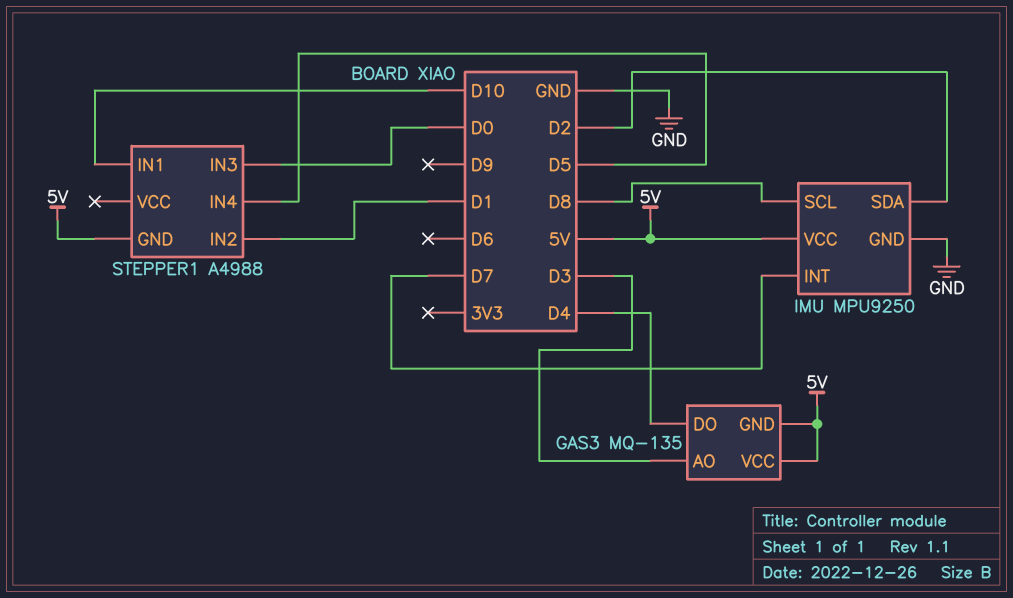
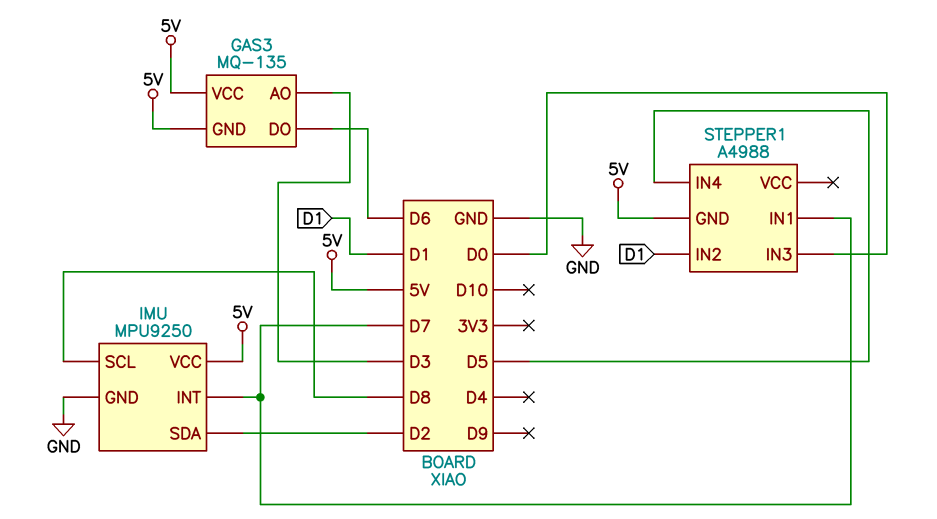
GAS3 pin DO: D4 -> D6
STEPPER1 pin IN1: D10 -> D7

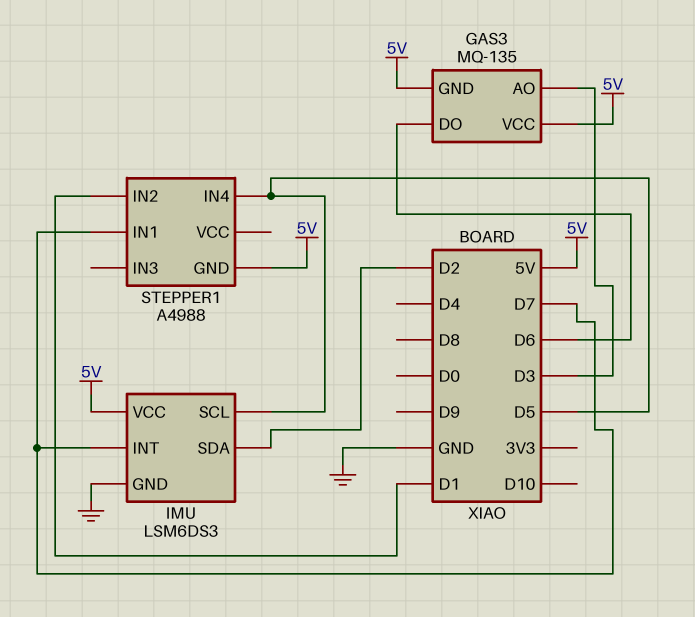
IMU: MPU9250 -> LSM6DS3
IMU pin SCL: D8 -> D5
STEPPER1 pin IN3: D0 -> none

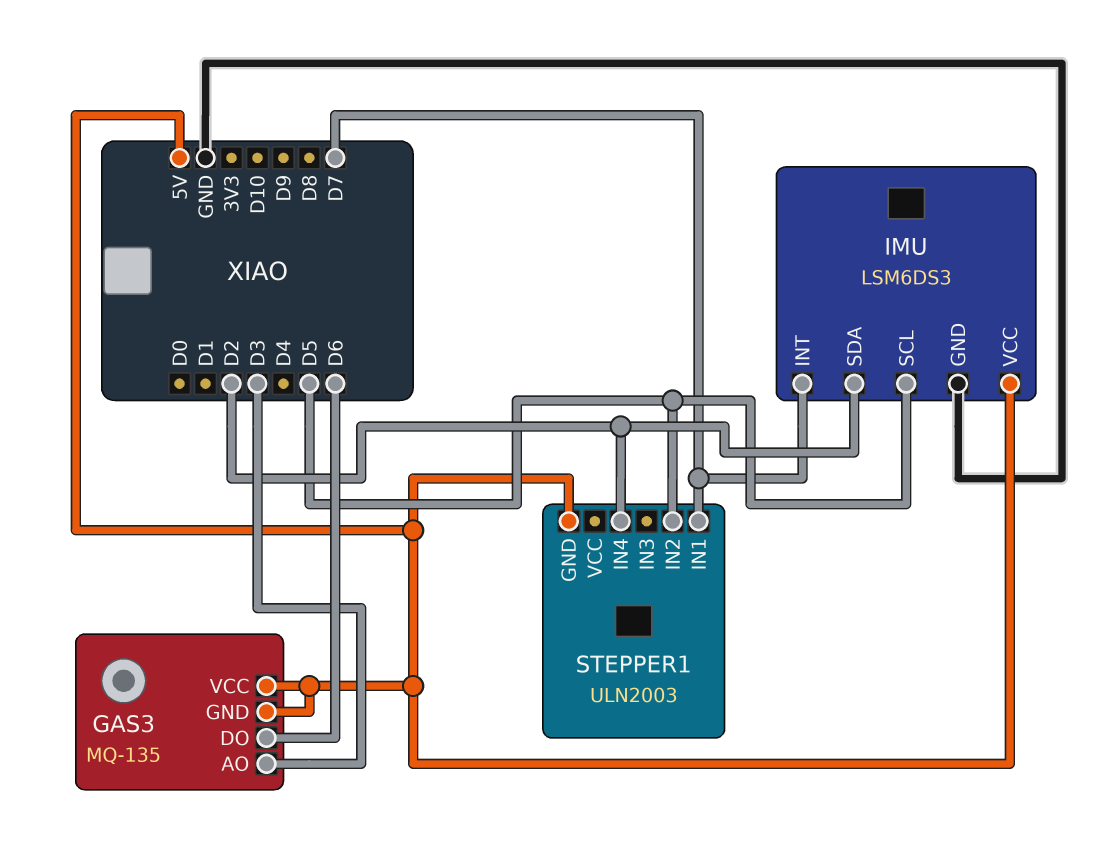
STEPPER1: A4988 -> ULN2003
STEPPER1 pin IN2: D1 -> D5
STEPPER1 pin IN4: D5 -> D2

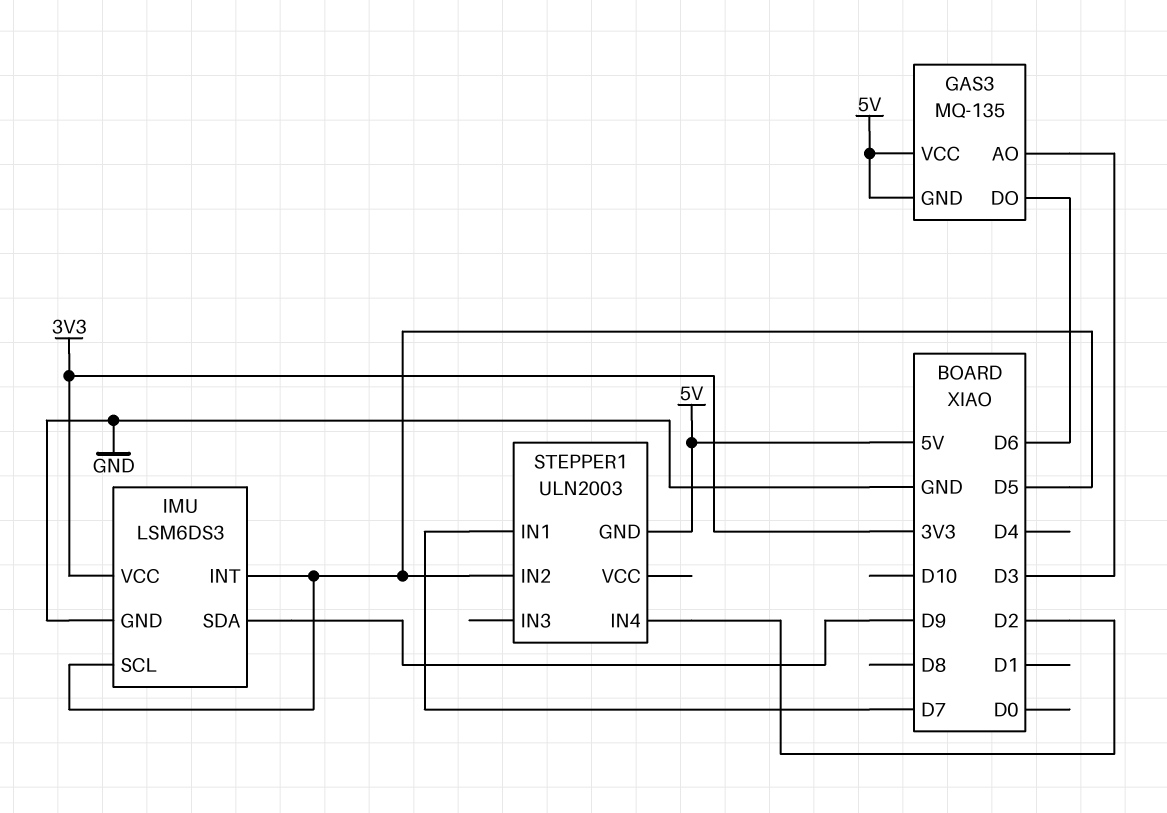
IMU pin INT: D7 -> D5
IMU pin SDA: D2 -> D9
IMU pin VCC: 5V -> 3V3

